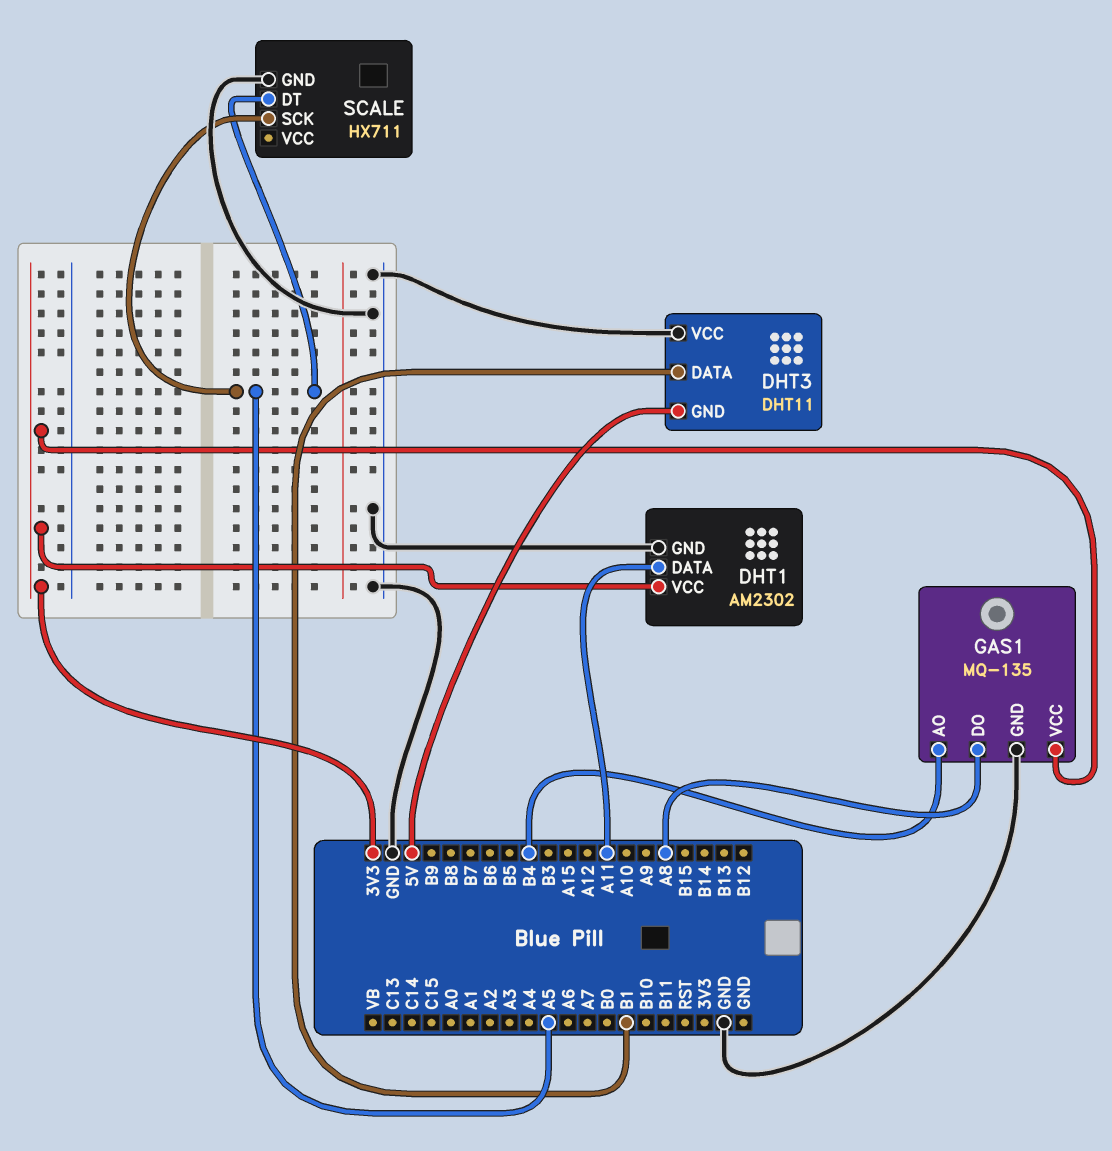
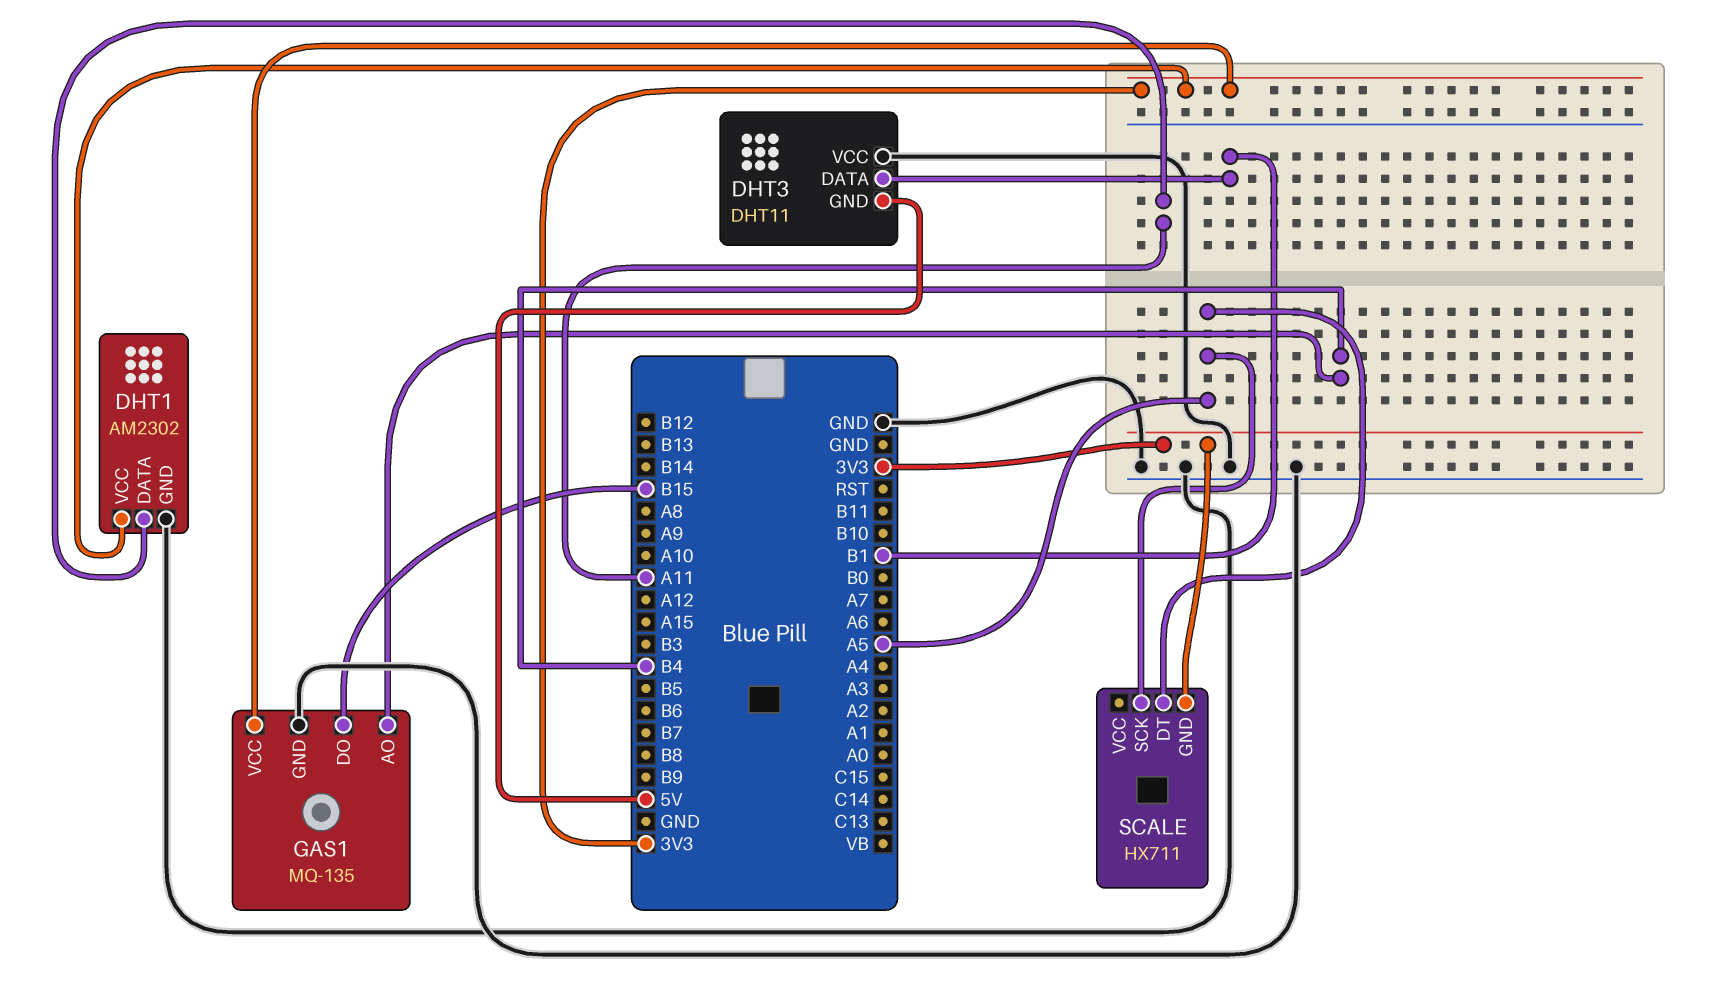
GAS1 pin DO: A8 -> B15
SCALE pin GND: GND -> 3V3

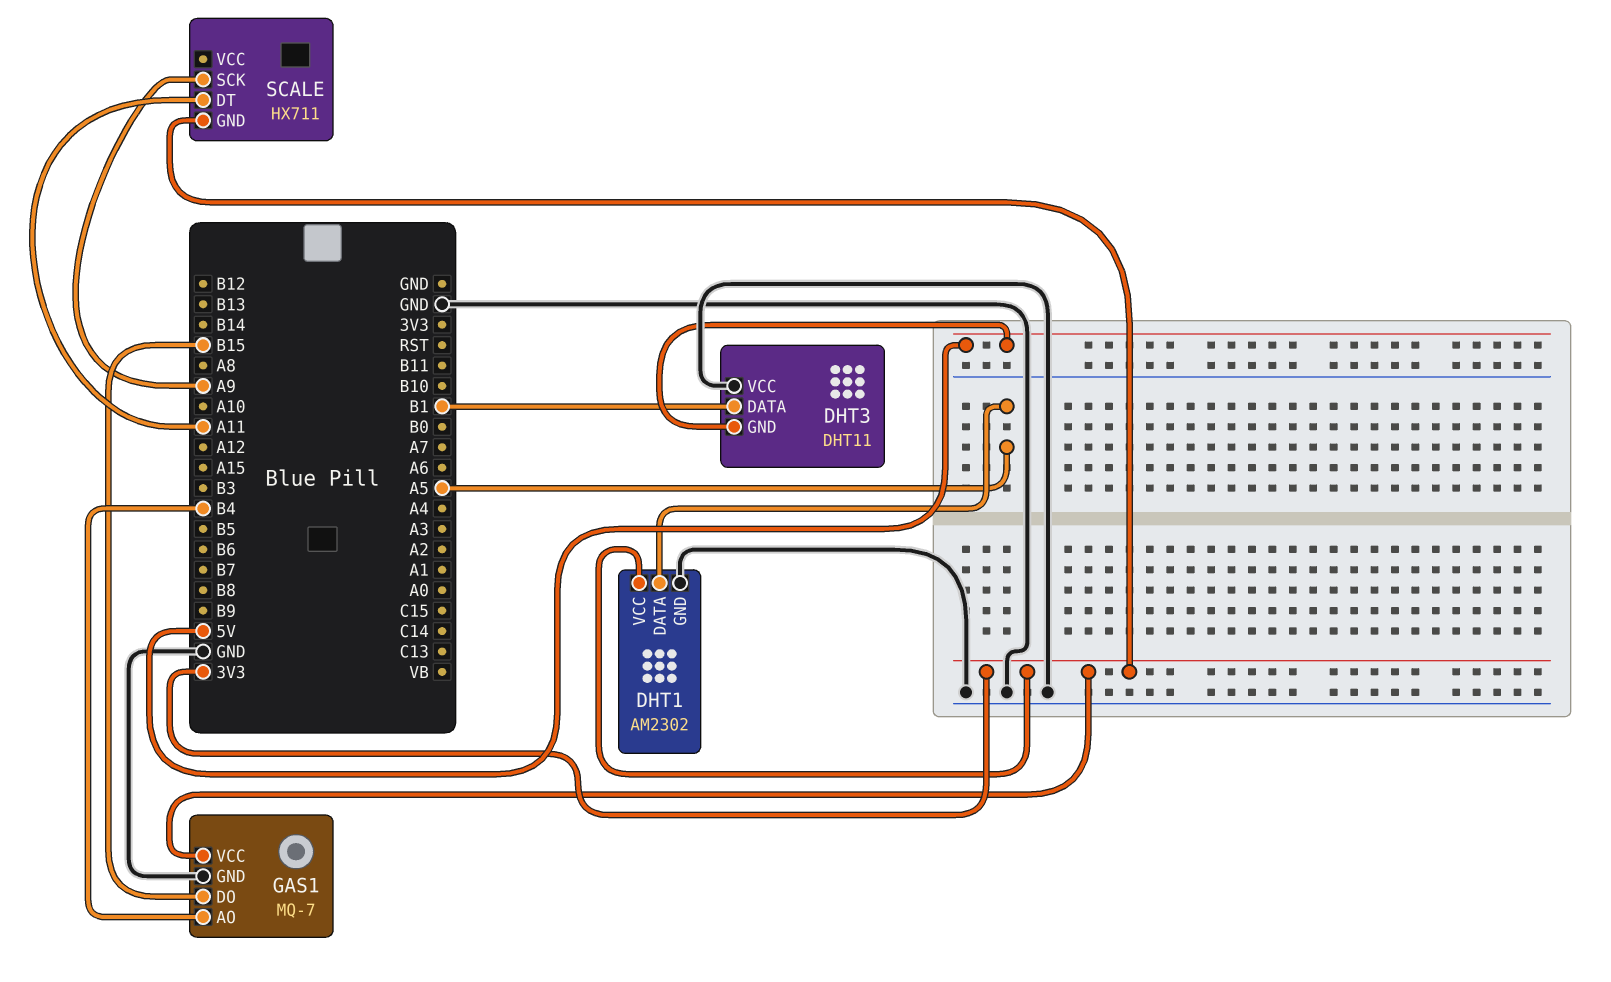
DHT1 pin DATA: A11 -> A5
GAS1: MQ-135 -> MQ-7
SCALE pin DT: A5 -> A11
SCALE pin SCK: A5 -> A9

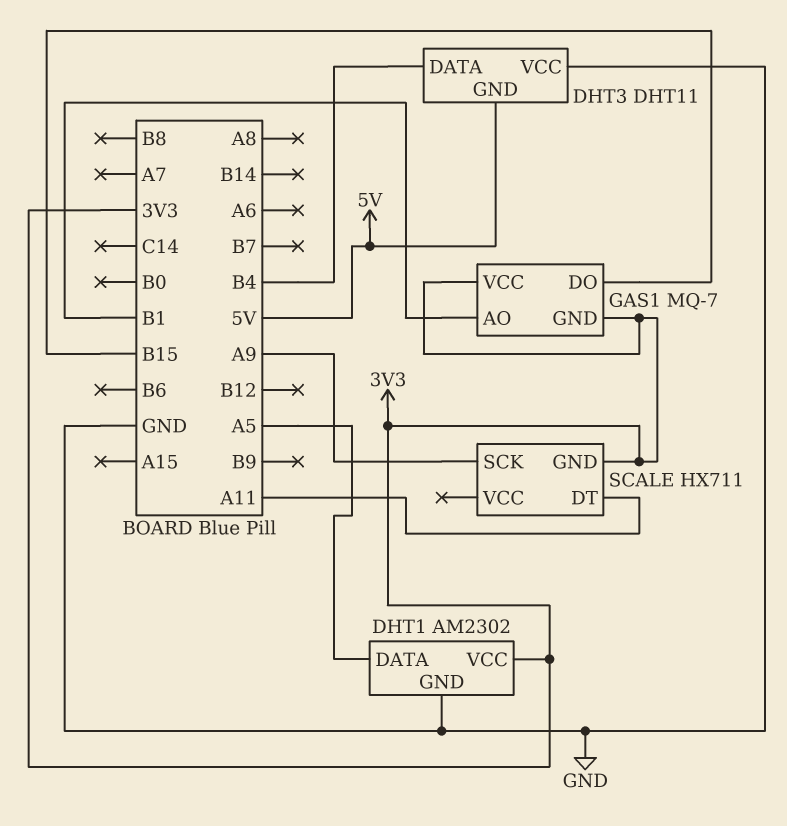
DHT3 pin DATA: B1 -> B4
GAS1 pin AO: B4 -> B1
GAS1 pin GND: GND -> 3V3

